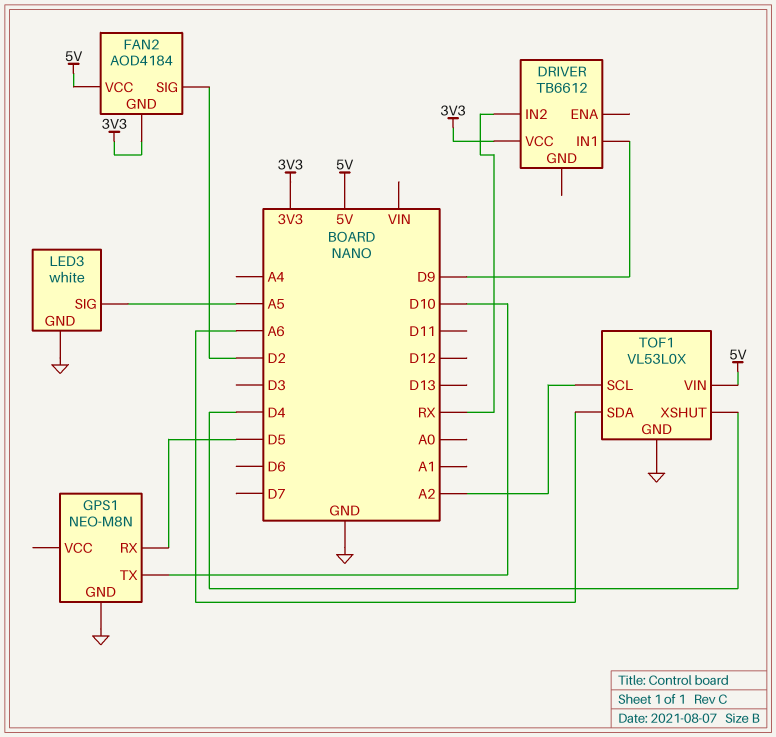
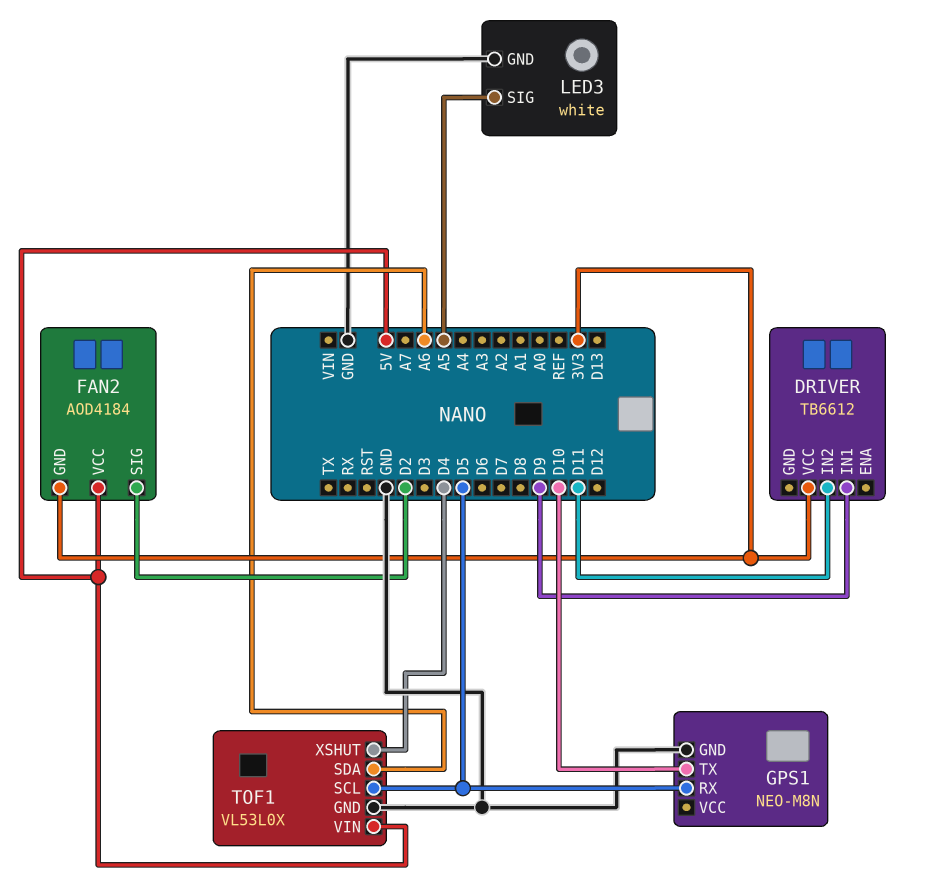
DRIVER pin IN2: RX -> D11
TOF1 pin SCL: A2 -> D5

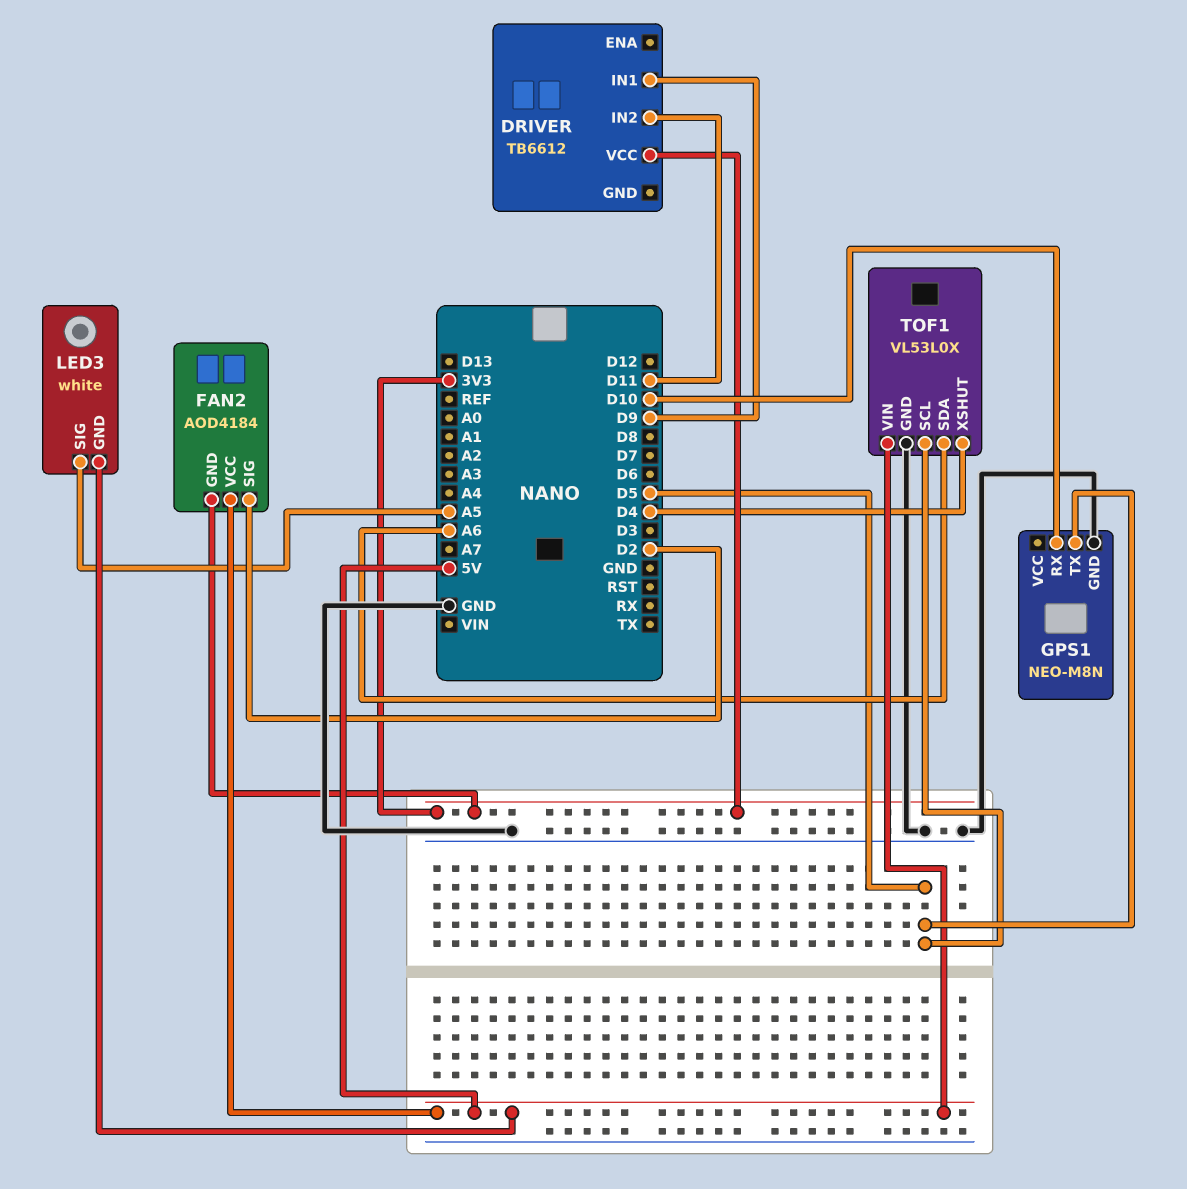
GPS1 pin RX: D5 -> D10
GPS1 pin TX: D10 -> D5
LED3 pin GND: GND -> 5V

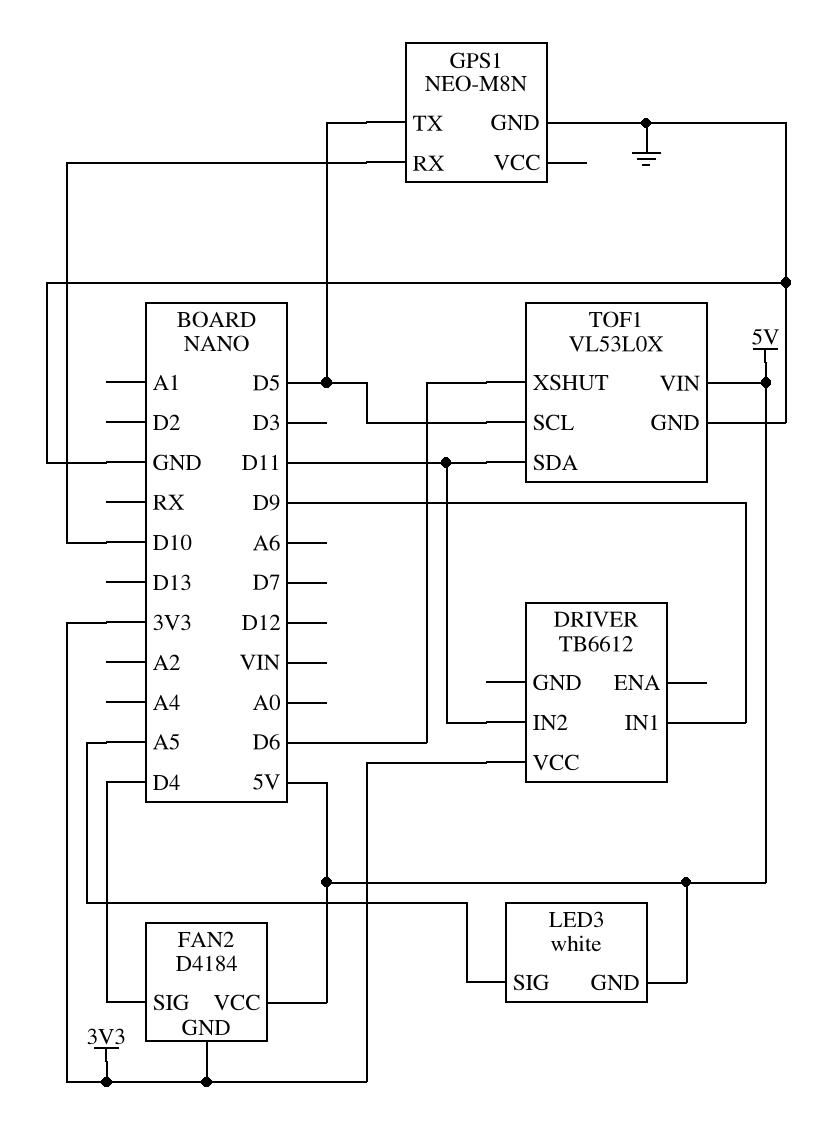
FAN2: AOD4184 -> D4184
FAN2 pin SIG: D2 -> D4
TOF1 pin SDA: A6 -> D11
TOF1 pin XSHUT: D4 -> D6

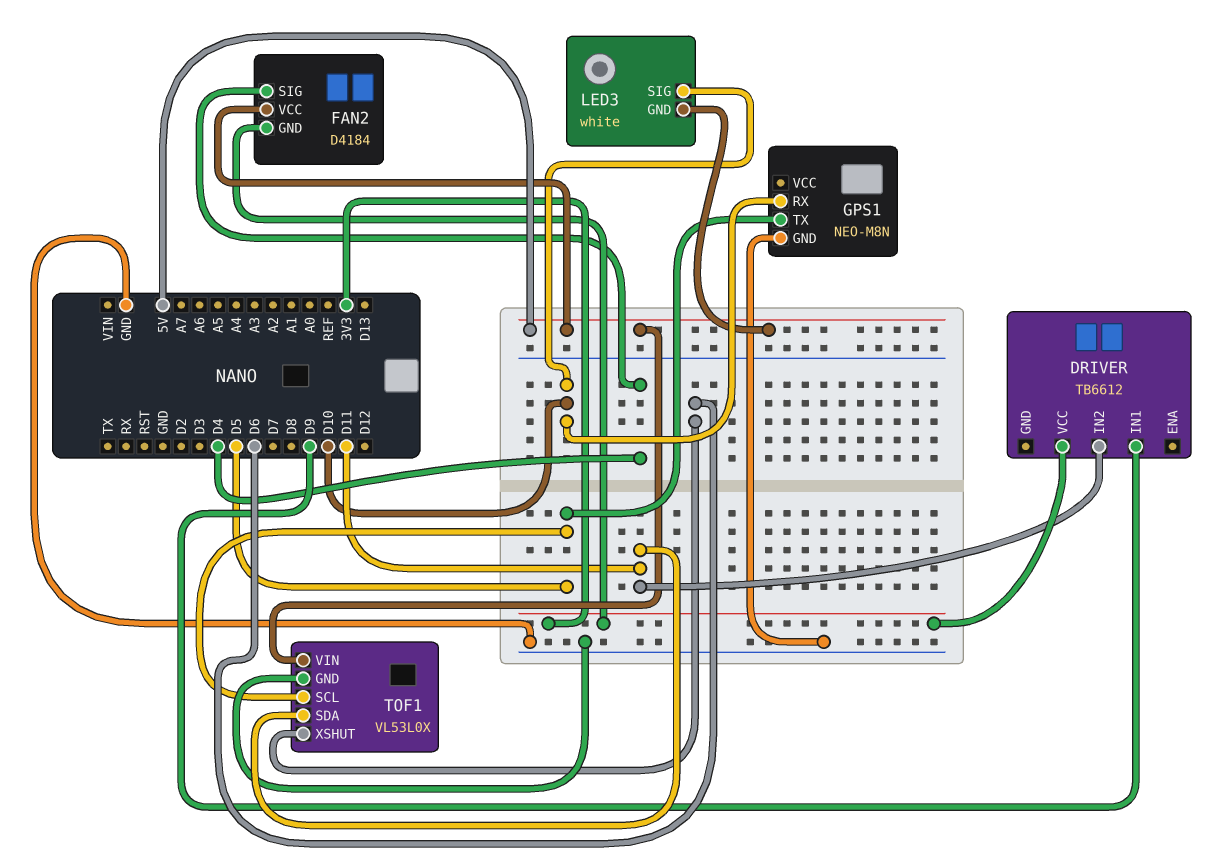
LED3 pin SIG: A5 -> D10

